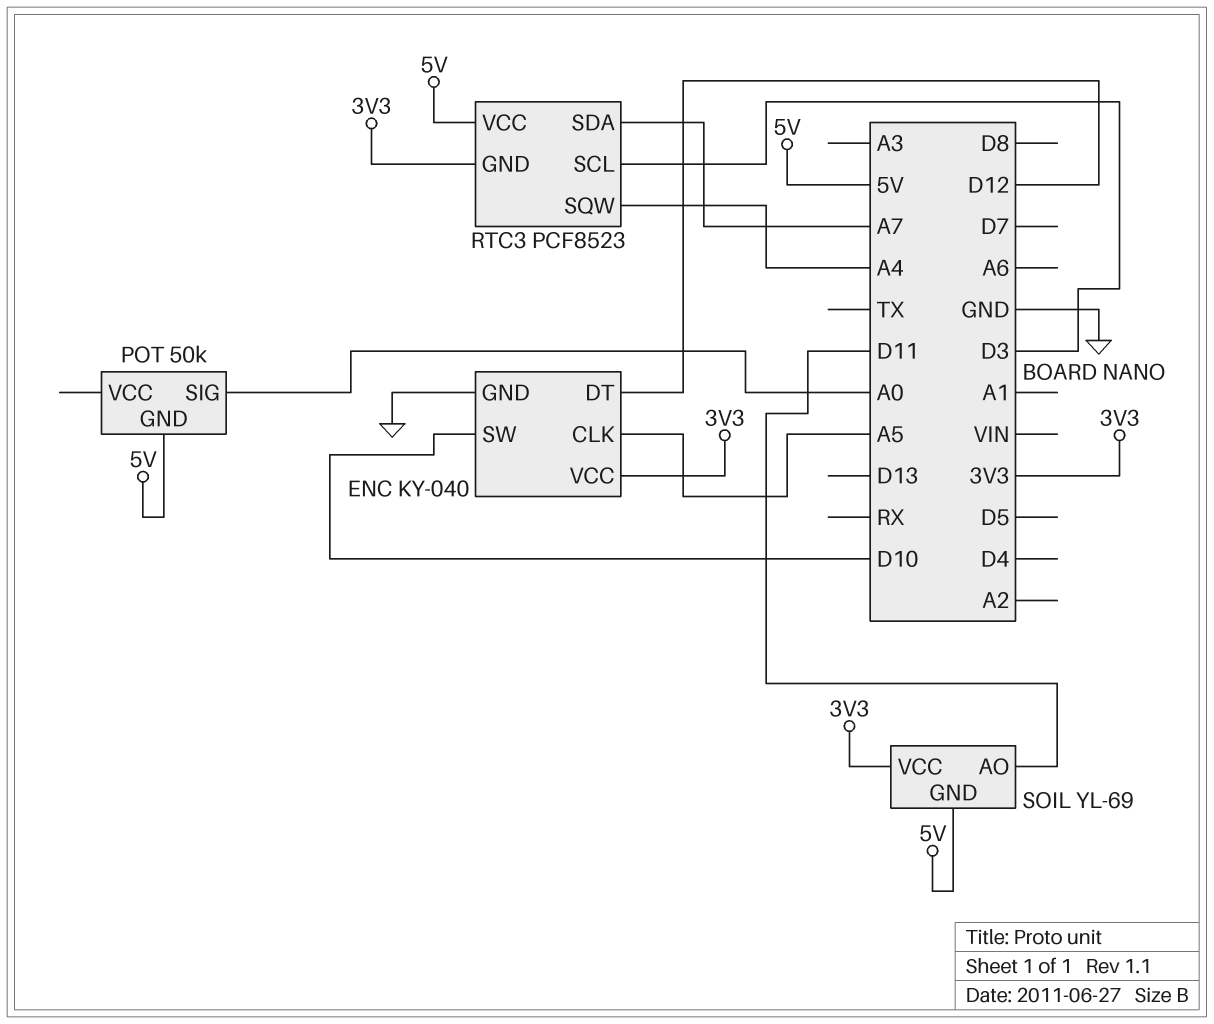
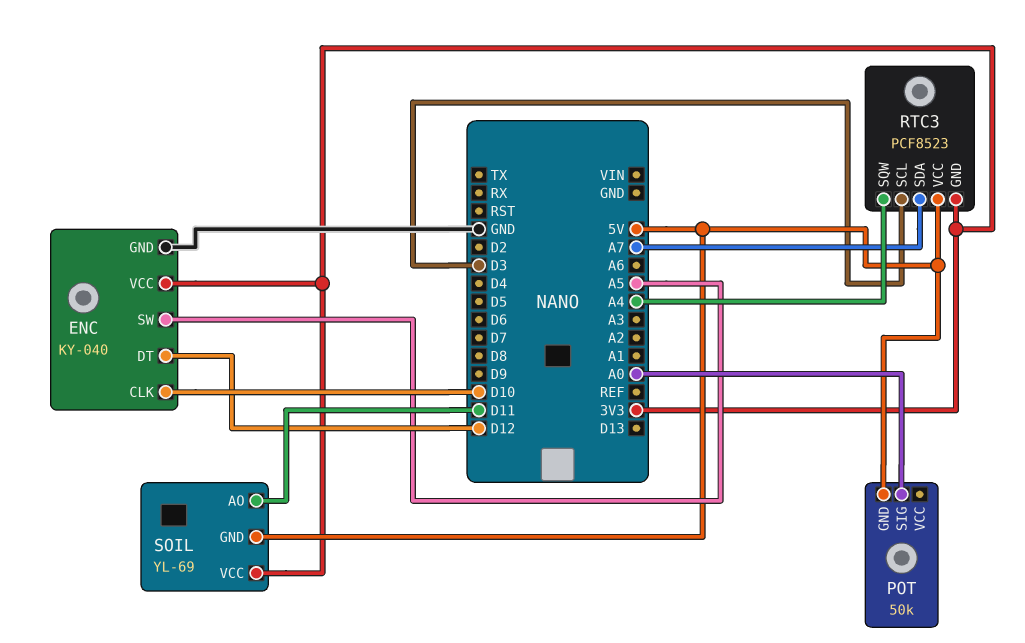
ENC pin CLK: A5 -> D10
ENC pin SW: D10 -> A5

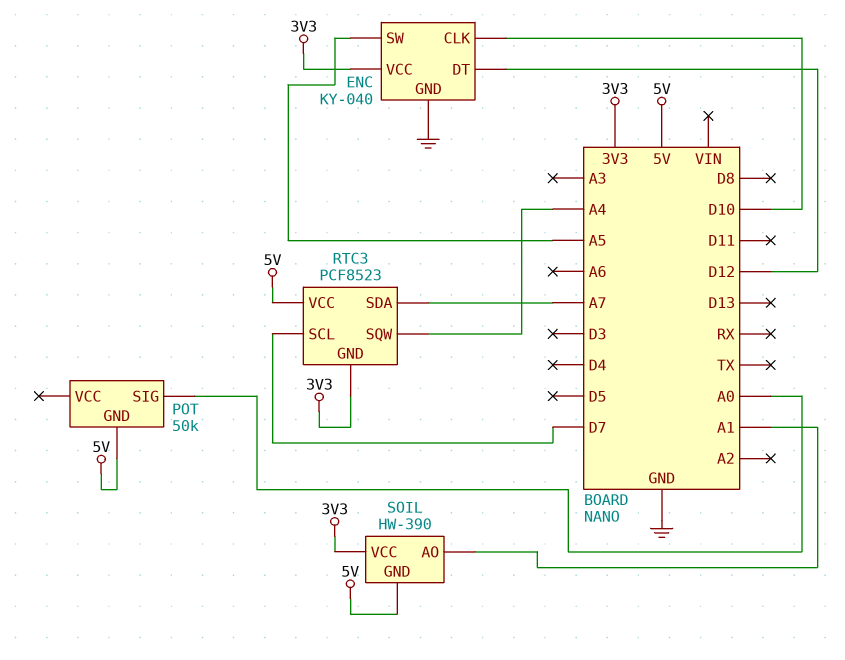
RTC3 pin SCL: D3 -> D7
SOIL: YL-69 -> HW-390
SOIL pin AO: D11 -> A1

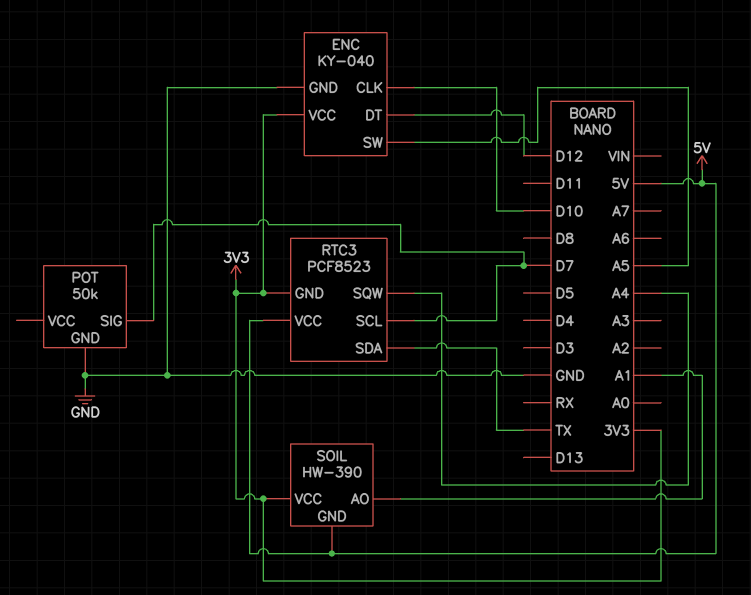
POT pin GND: 5V -> GND
POT pin SIG: A0 -> D7
RTC3 pin SDA: A7 -> TX

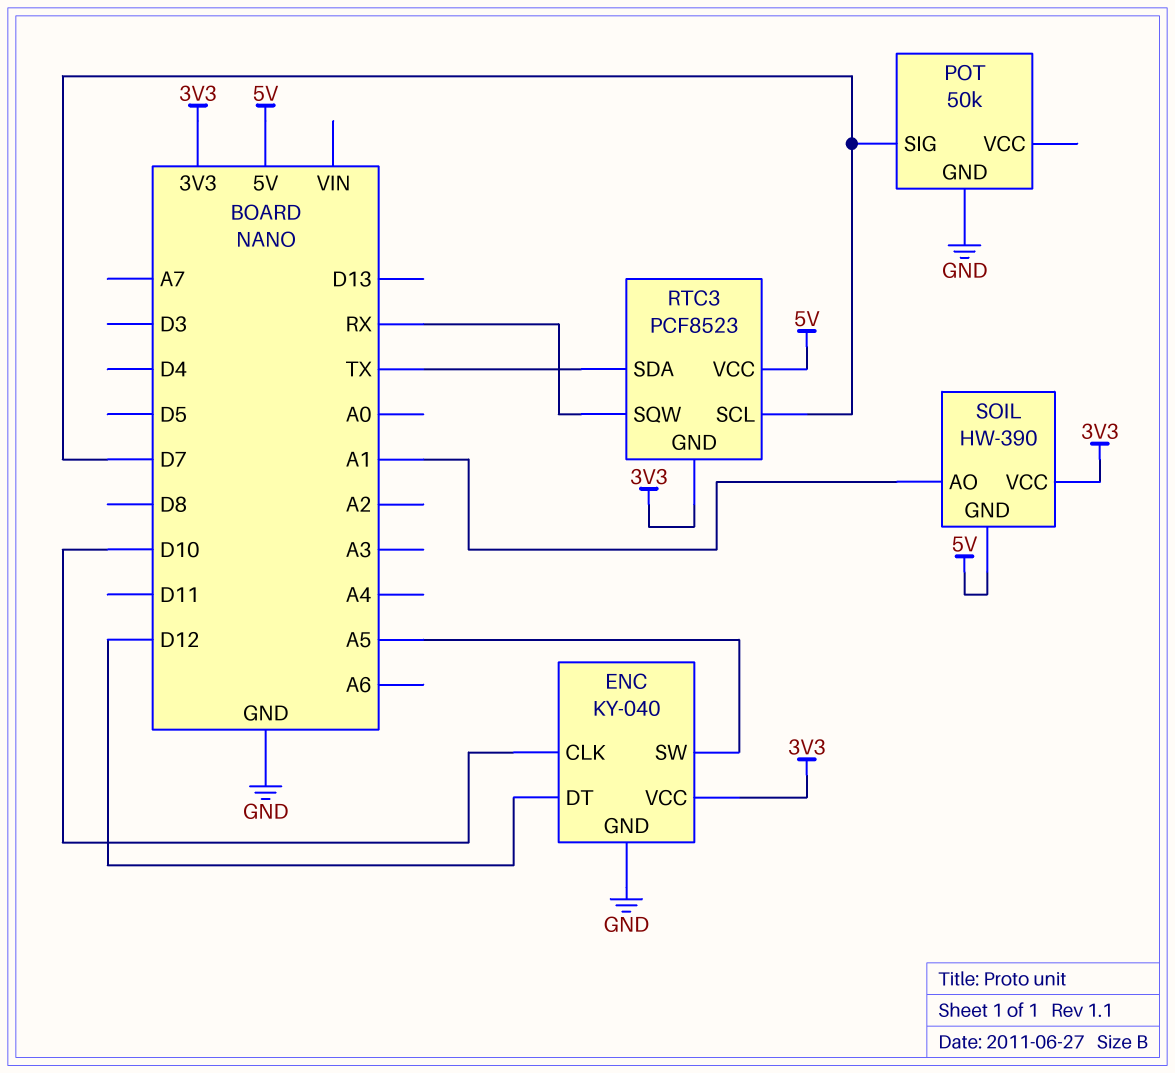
RTC3 pin SQW: A4 -> RX

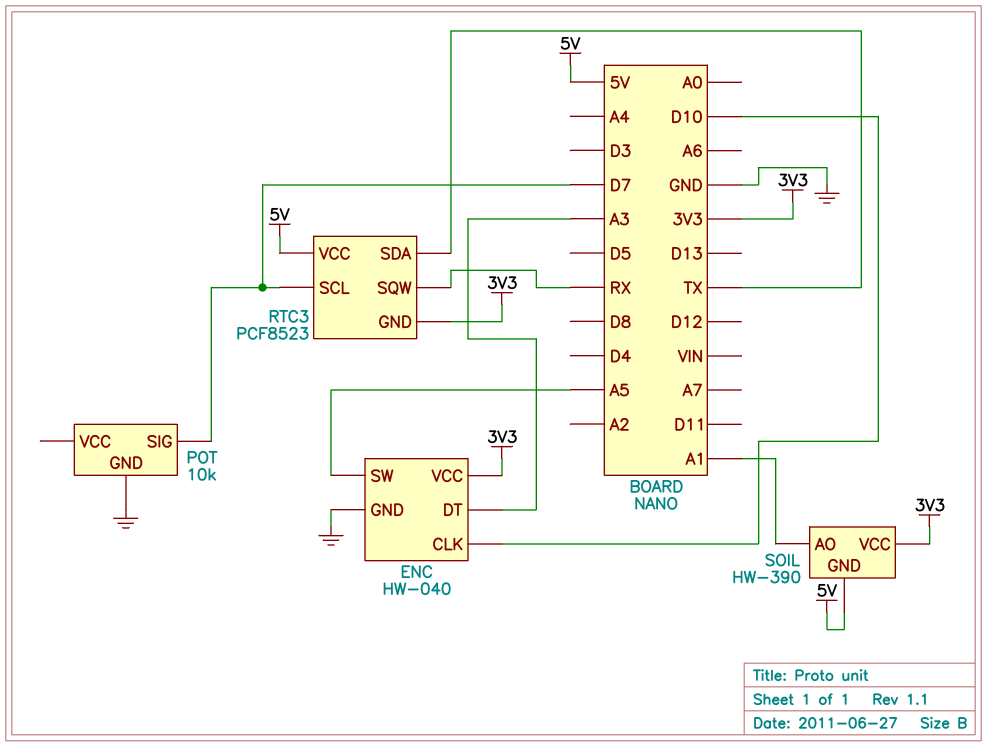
ENC: KY-040 -> HW-040
ENC pin DT: D12 -> A3
POT: 50k -> 10k

